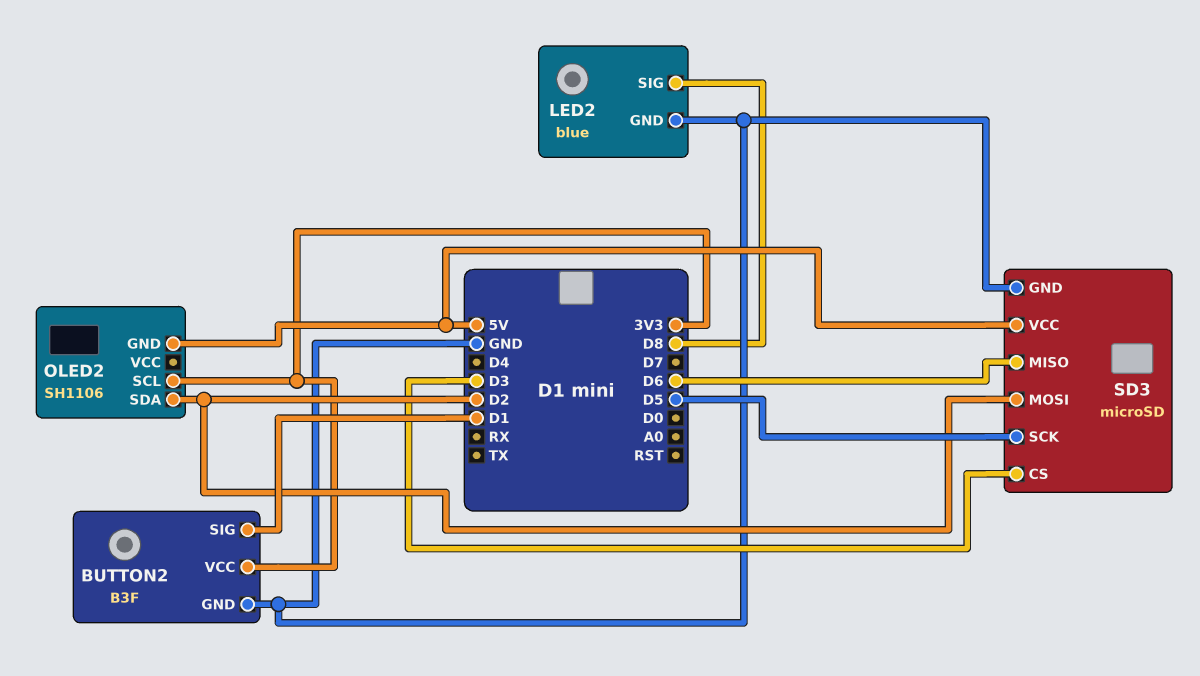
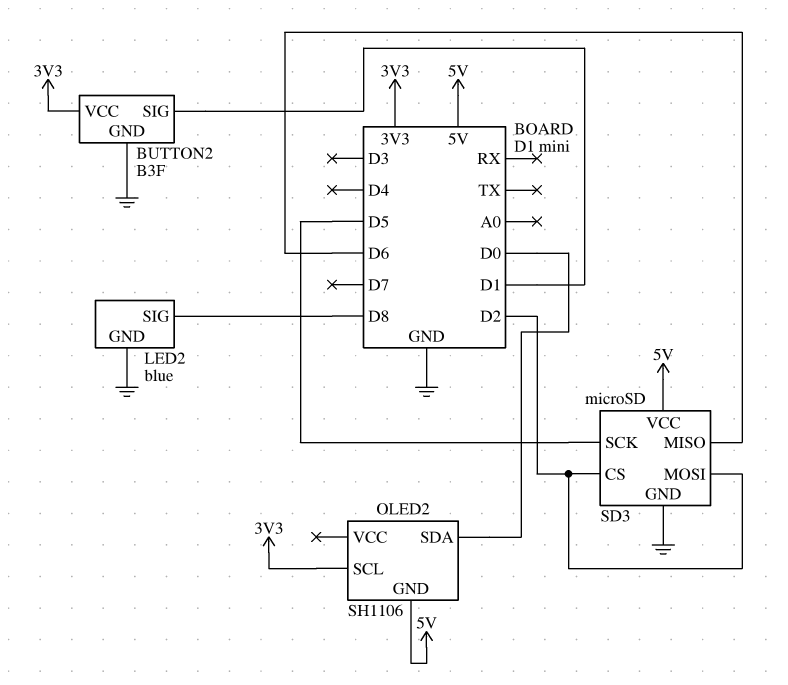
OLED2 pin SDA: D2 -> D0
SD3 pin CS: D3 -> D2

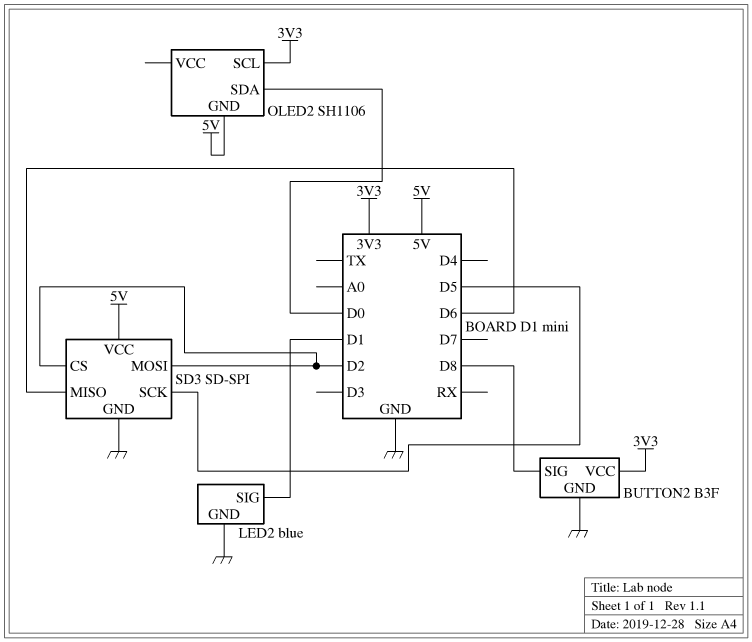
BUTTON2 pin SIG: D1 -> D8
LED2 pin SIG: D8 -> D1
SD3: microSD -> SD-SPI

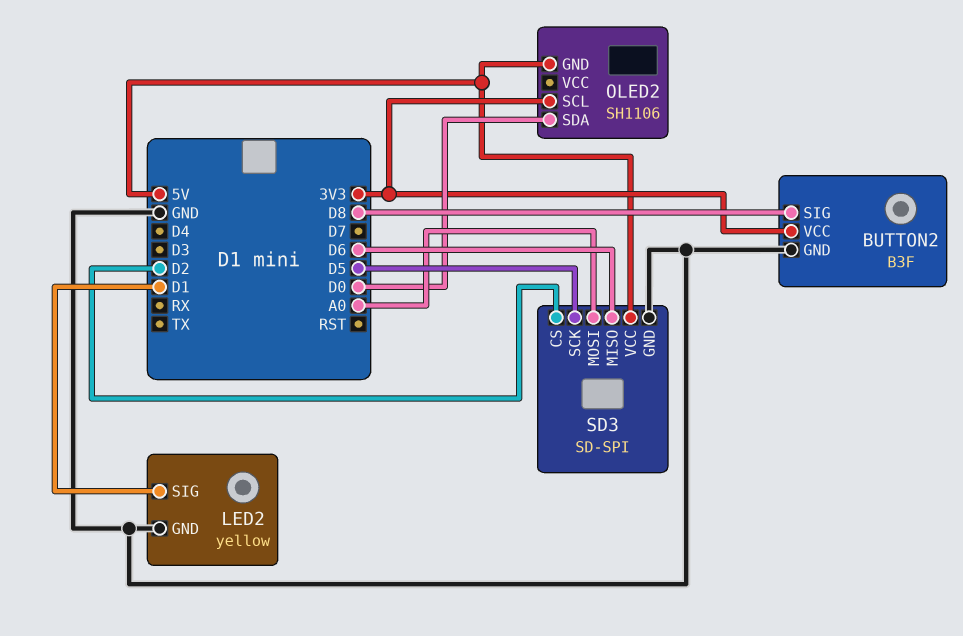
LED2: blue -> yellow
SD3 pin MOSI: D2 -> A0

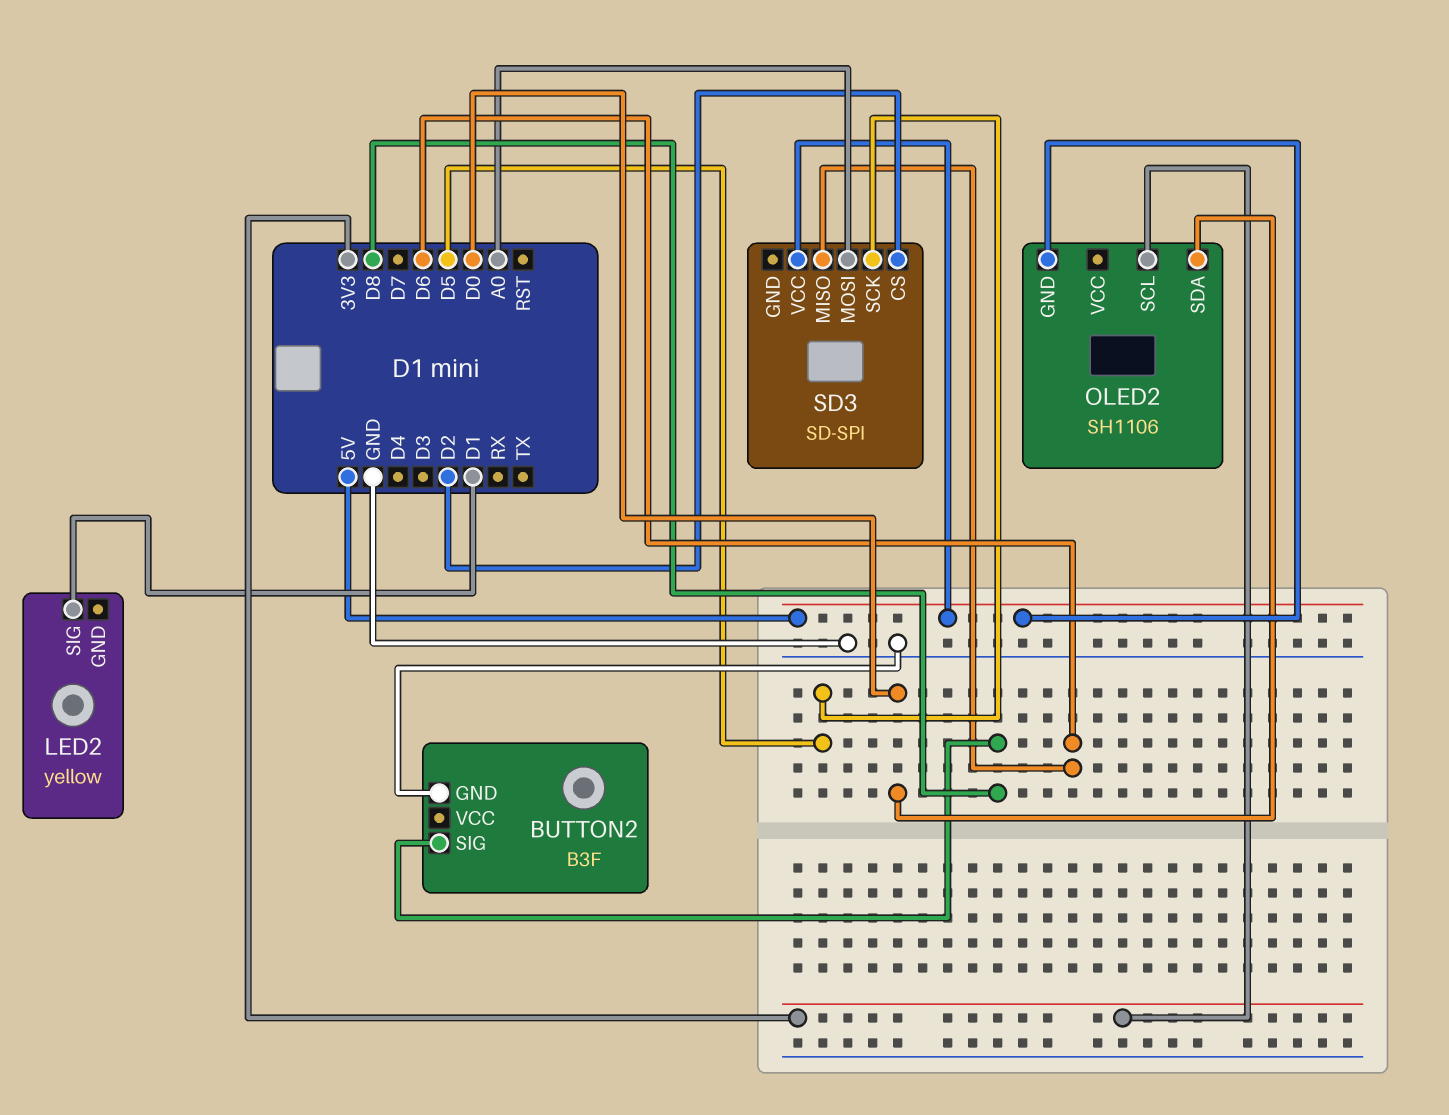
BUTTON2 pin VCC: 3V3 -> none
LED2 pin GND: GND -> none
SD3 pin GND: GND -> none

